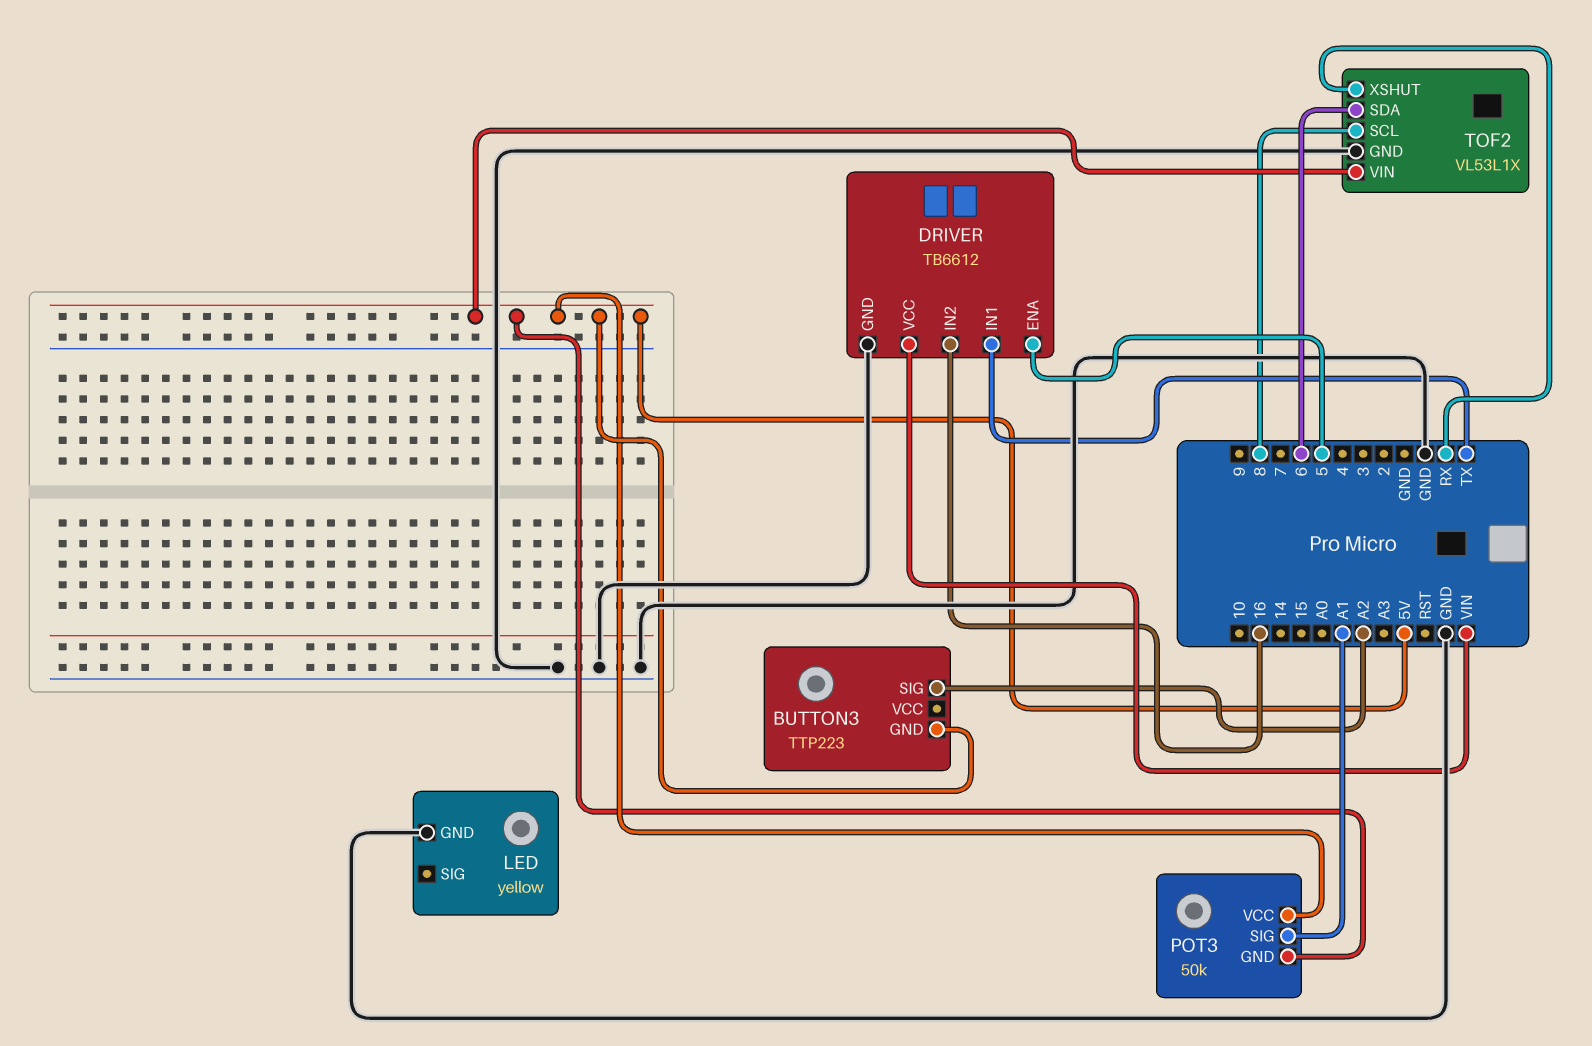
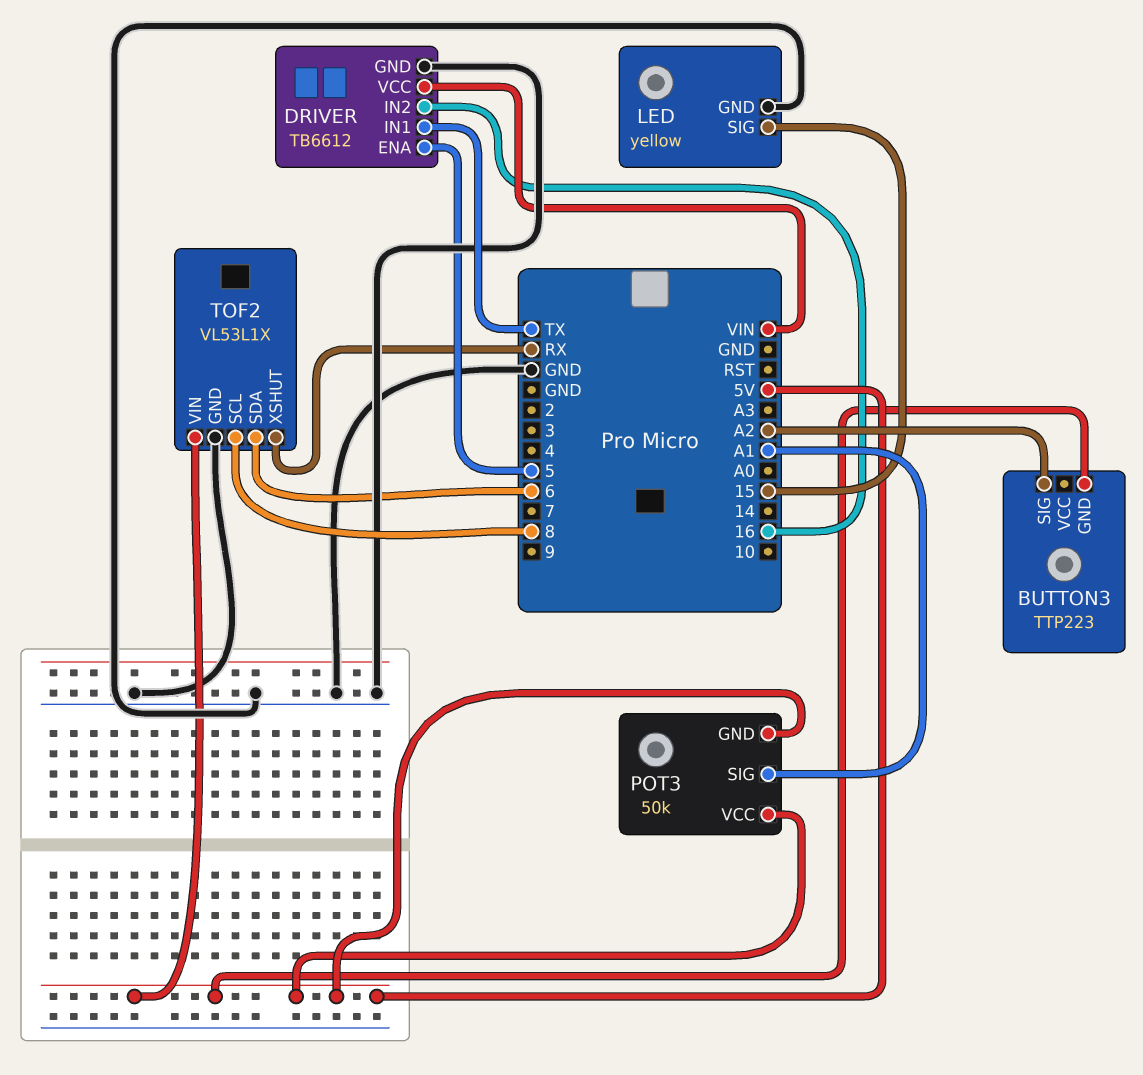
LED pin SIG: none -> 15

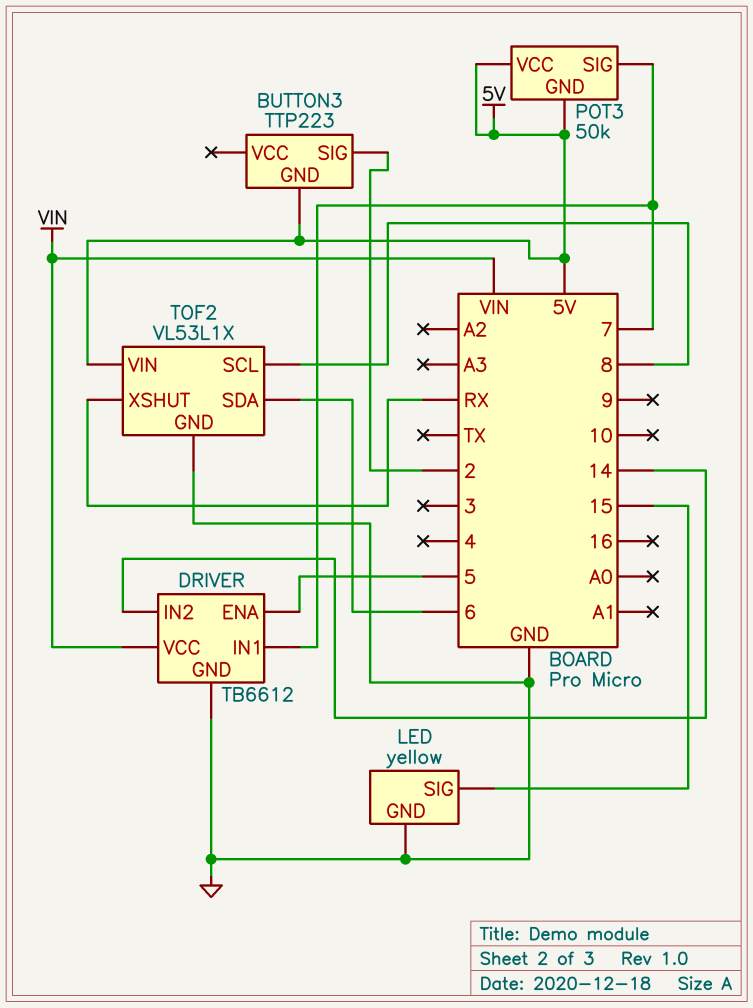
BUTTON3 pin SIG: A2 -> 2
DRIVER pin IN1: TX -> 7
DRIVER pin IN2: 16 -> 14
POT3 pin SIG: A1 -> 7

